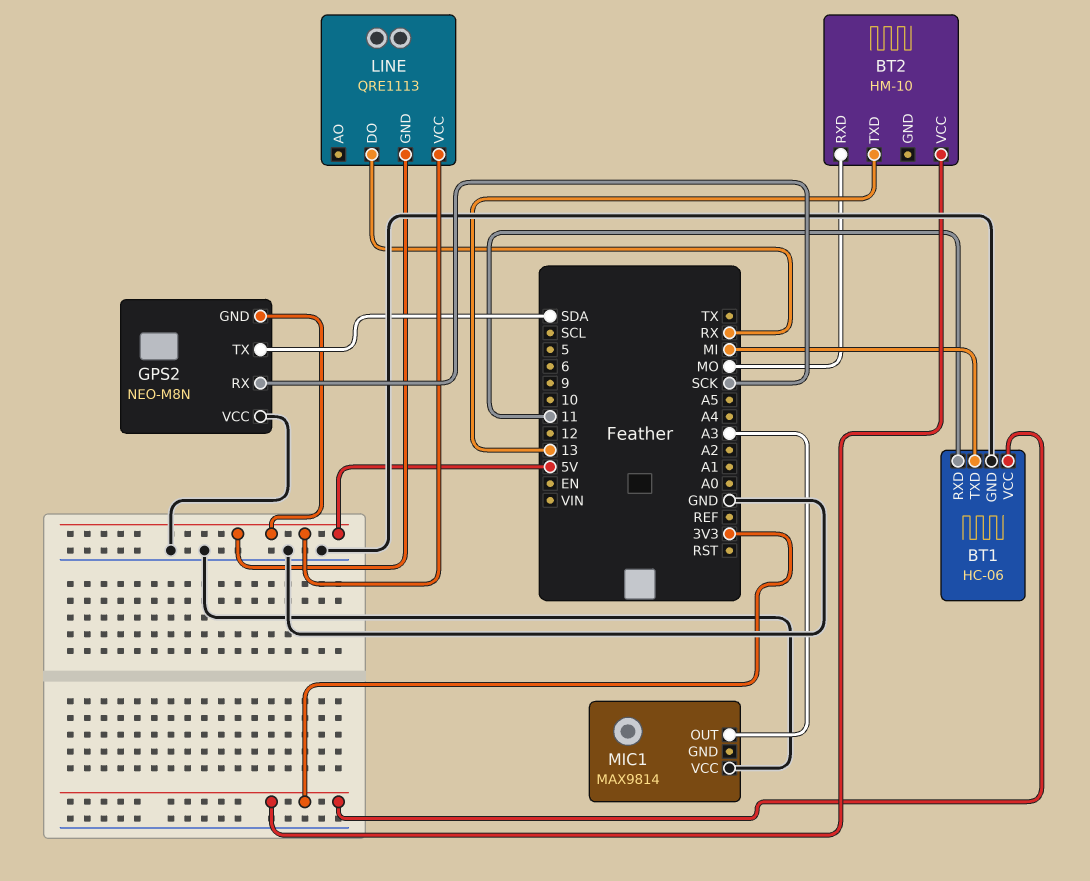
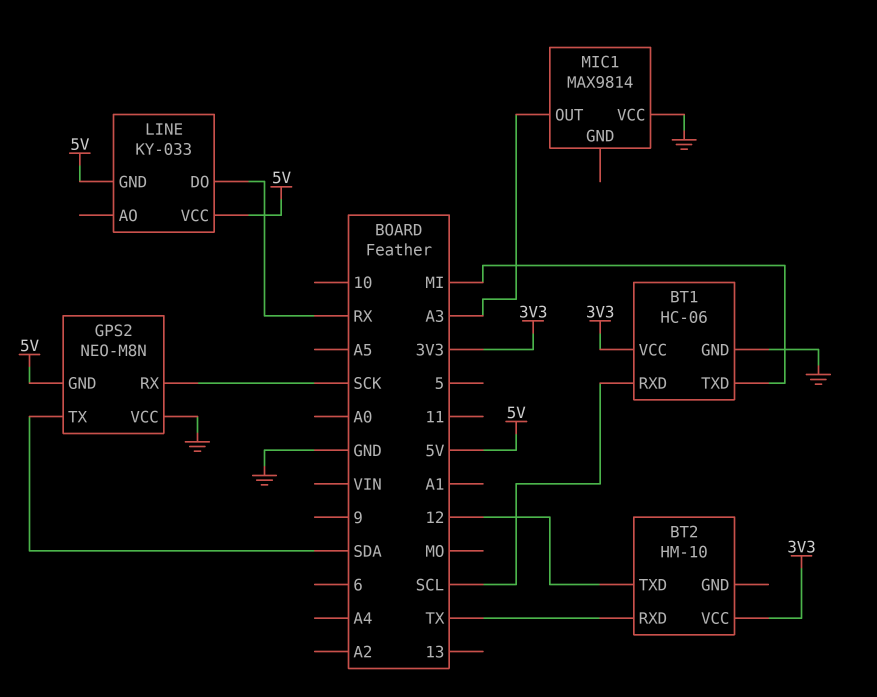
BT1 pin RXD: 11 -> SCL
BT2 pin RXD: MO -> TX
BT2 pin TXD: 13 -> 12
LINE: QRE1113 -> KY-033

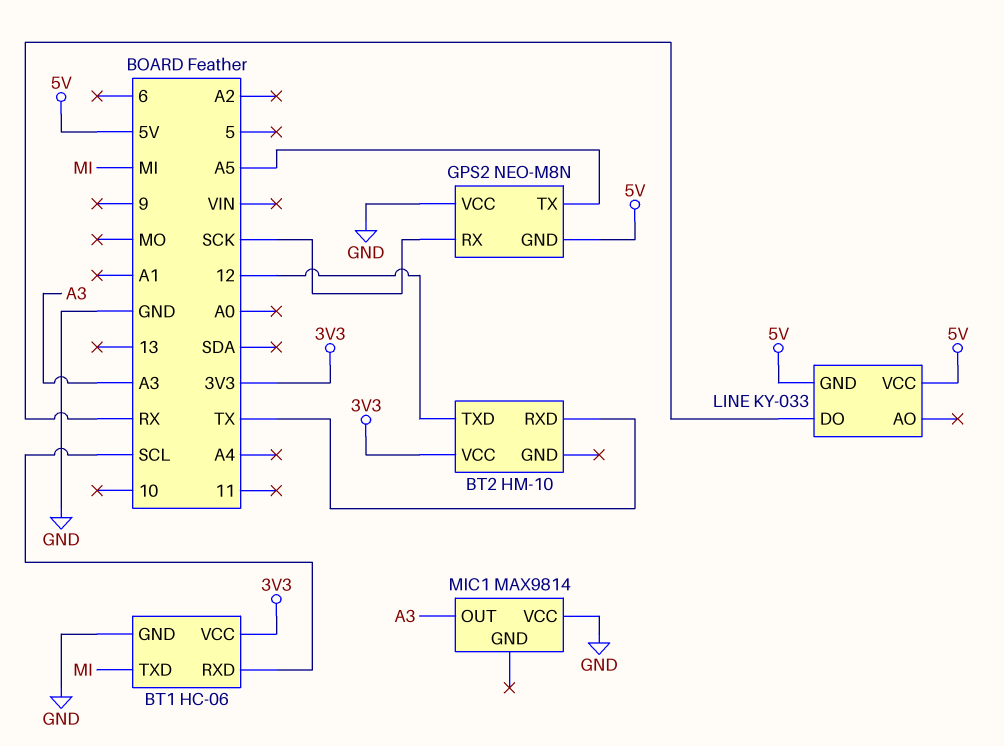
GPS2 pin TX: SDA -> A5

